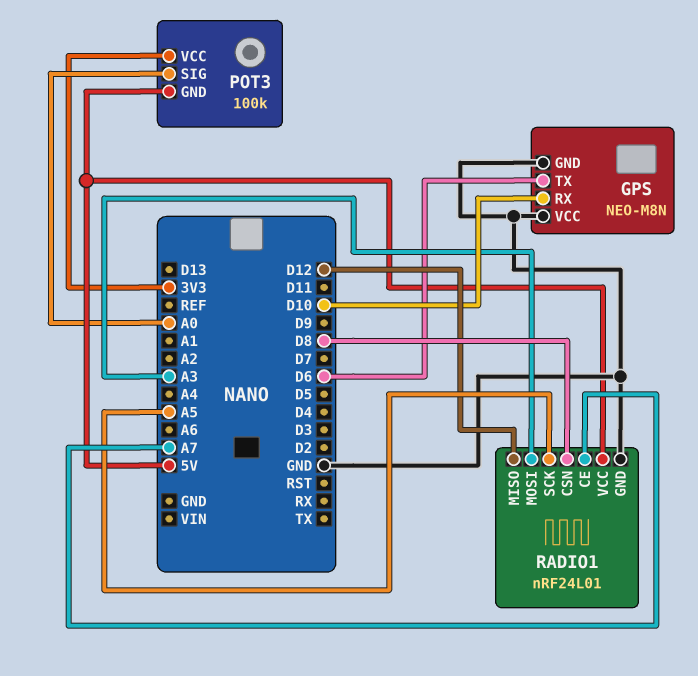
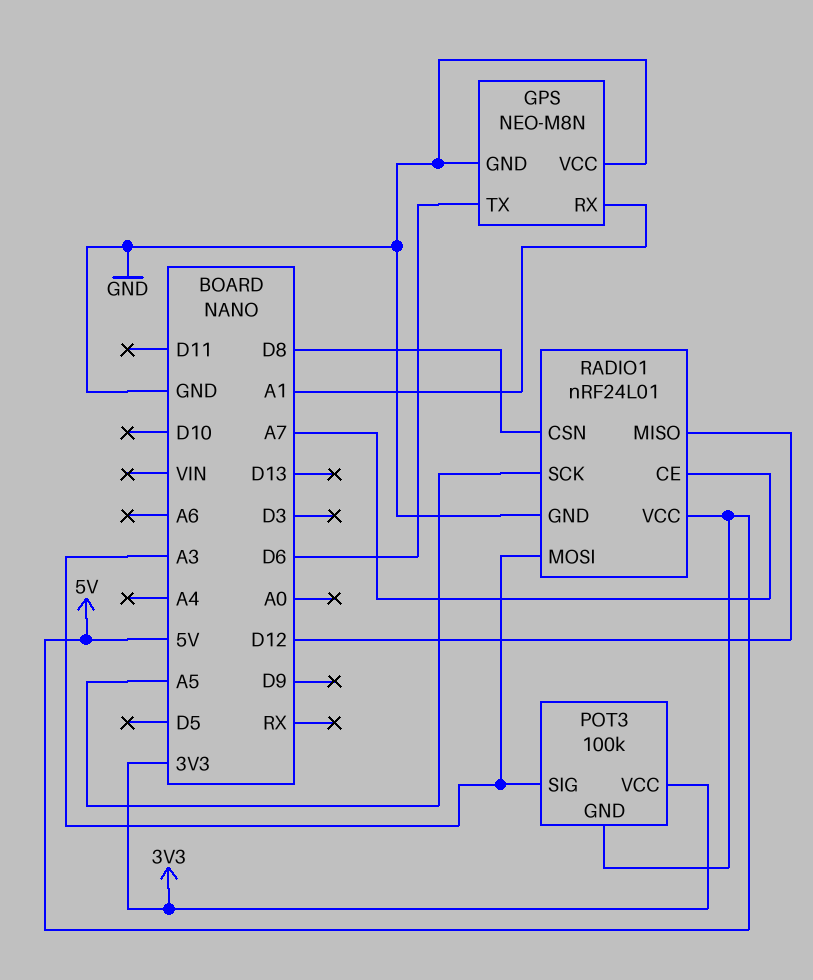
GPS pin RX: D10 -> A1
POT3 pin SIG: A0 -> A3

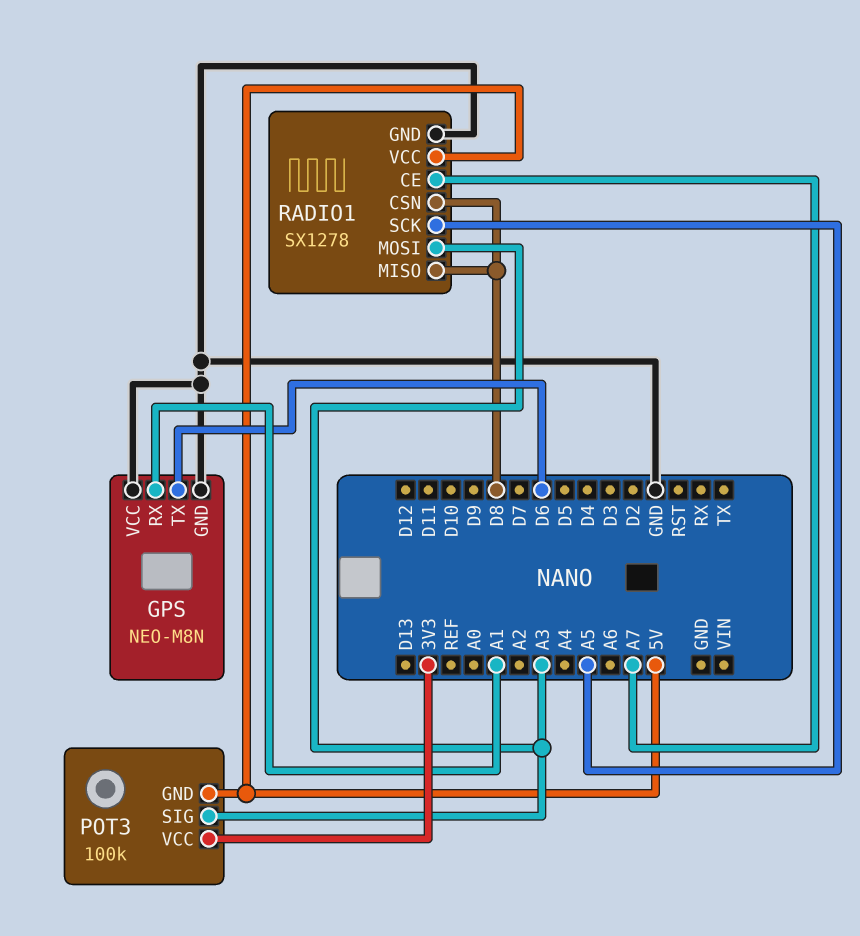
RADIO1: nRF24L01 -> SX1278
RADIO1 pin MISO: D12 -> D8

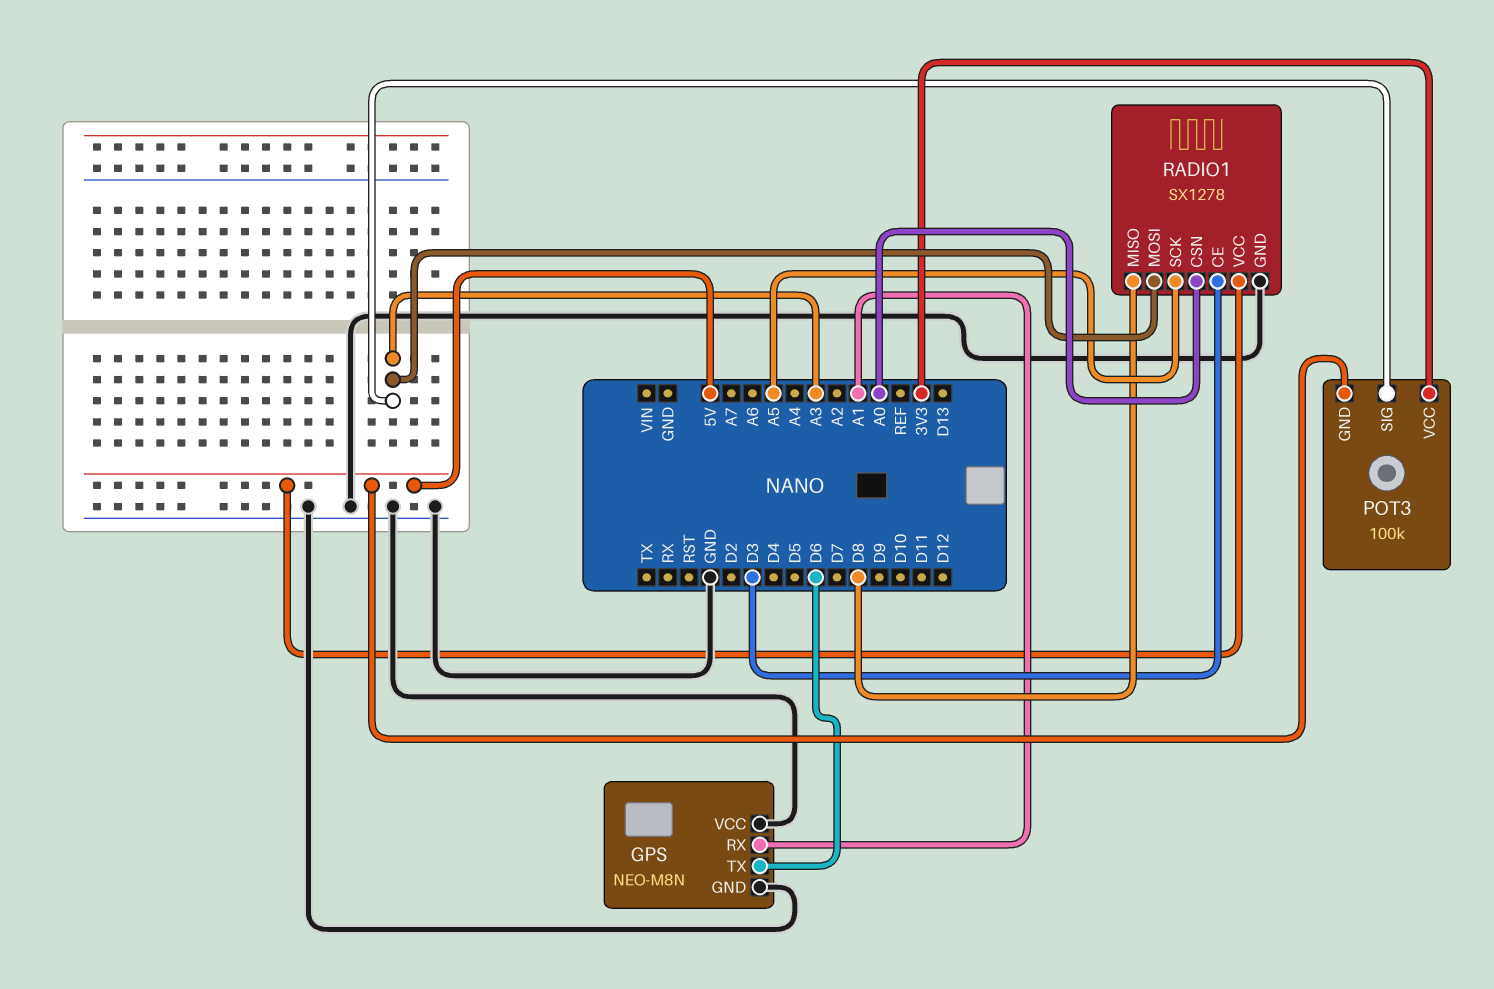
RADIO1 pin CE: A7 -> D3
RADIO1 pin CSN: D8 -> A0

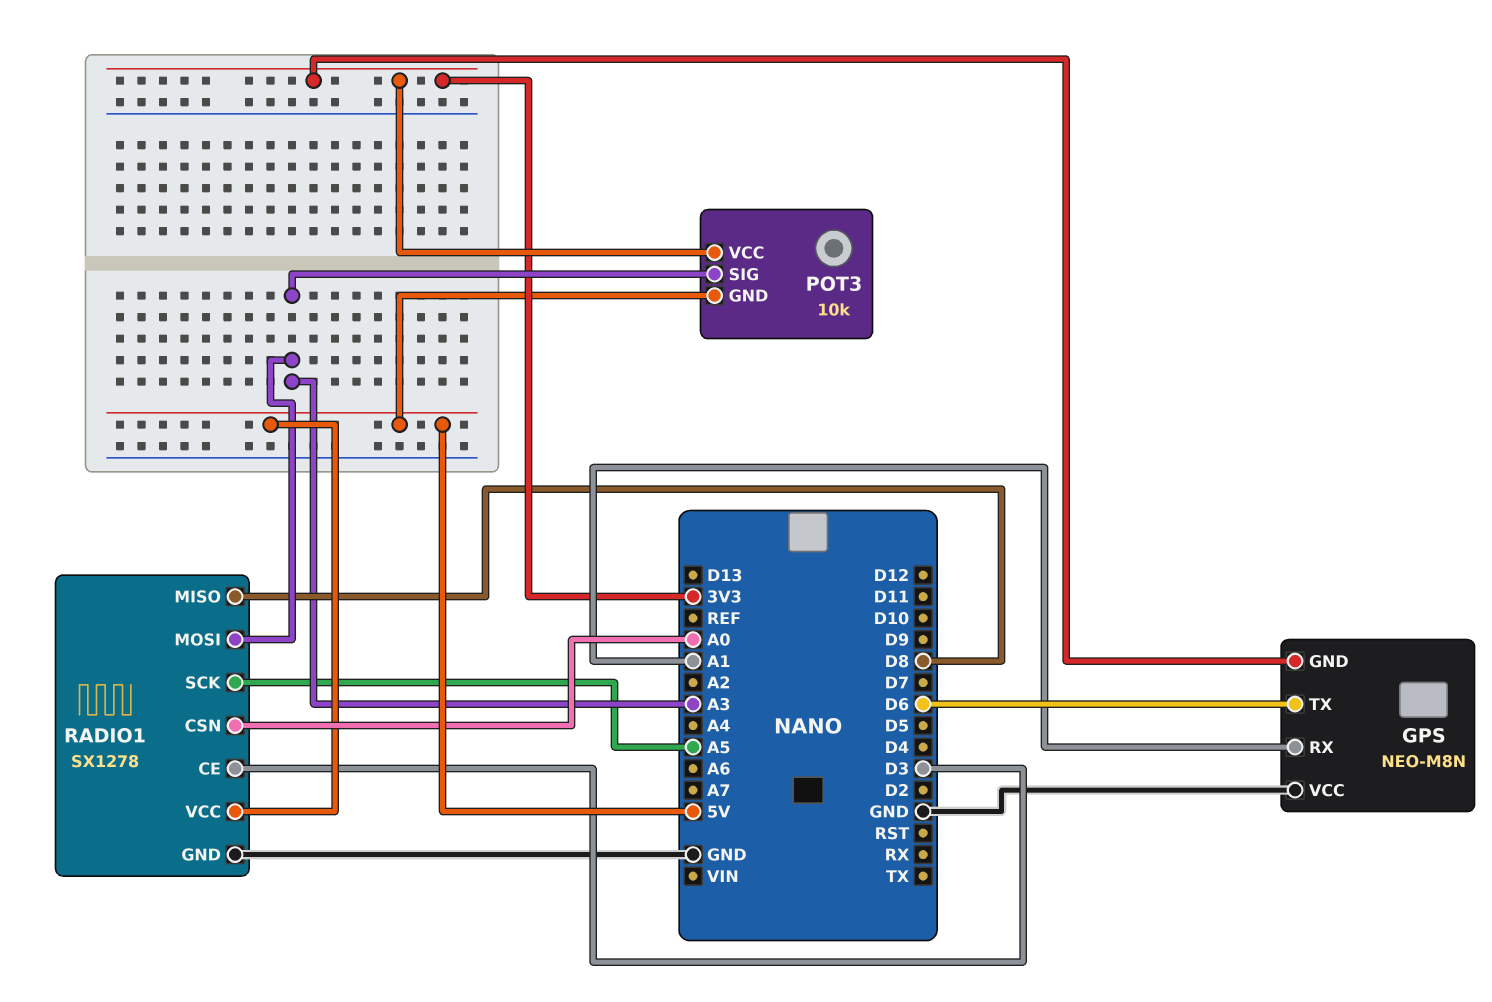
GPS pin GND: GND -> 3V3
POT3: 100k -> 10k

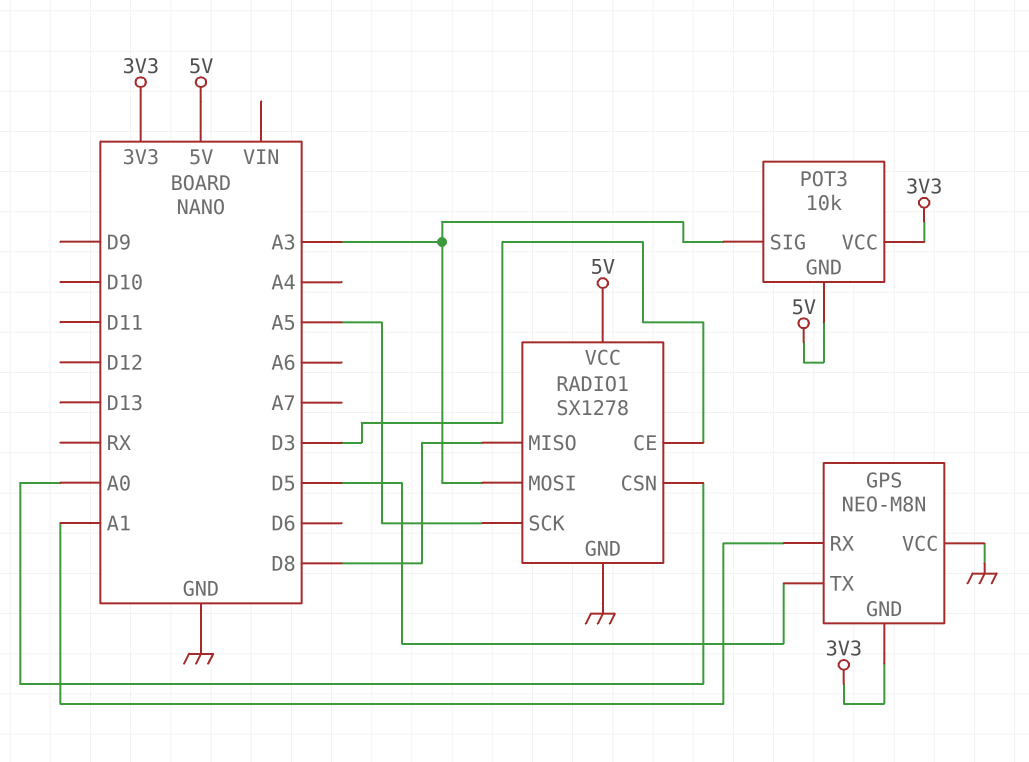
GPS pin TX: D6 -> D5

